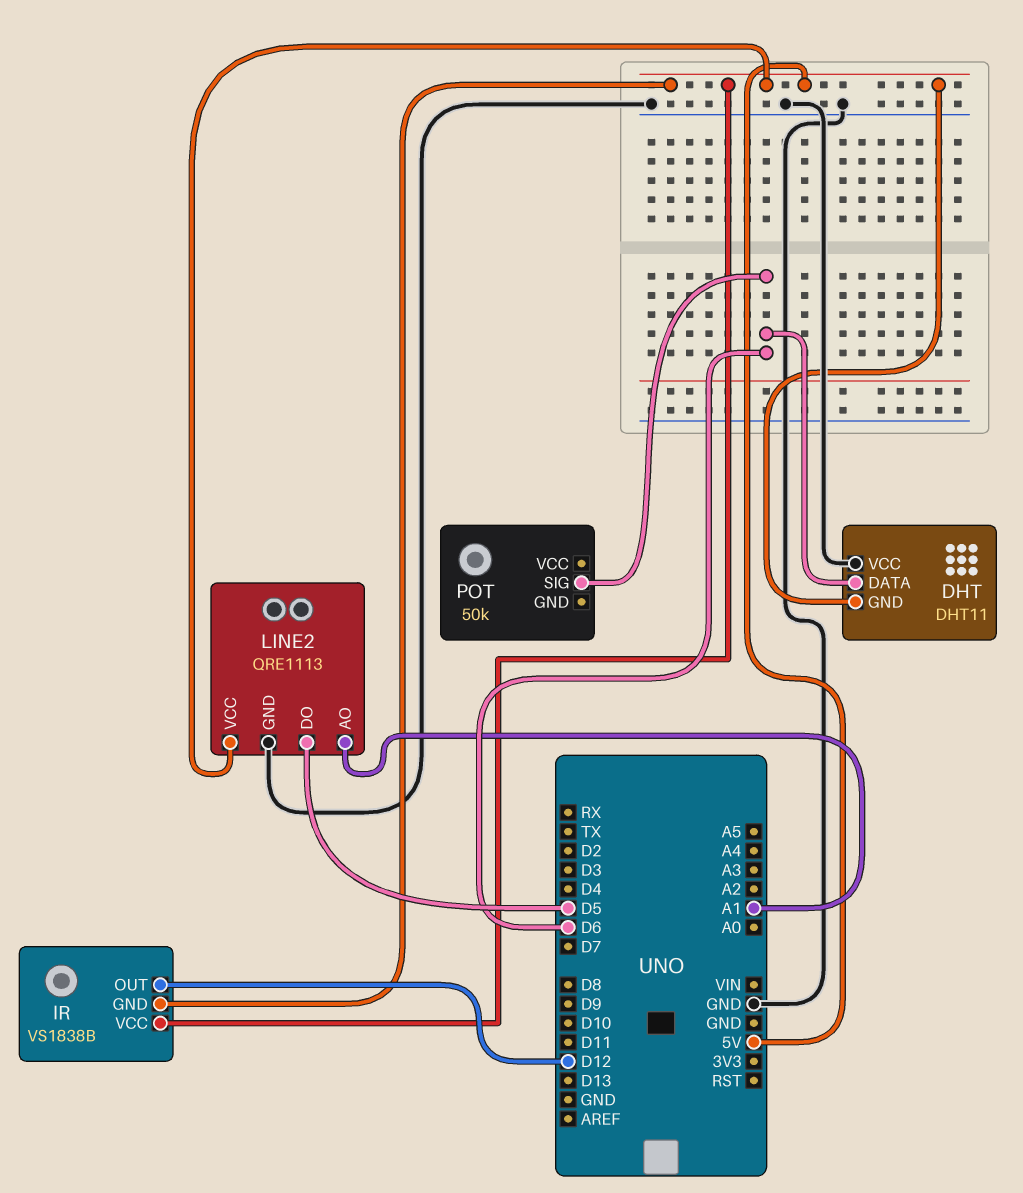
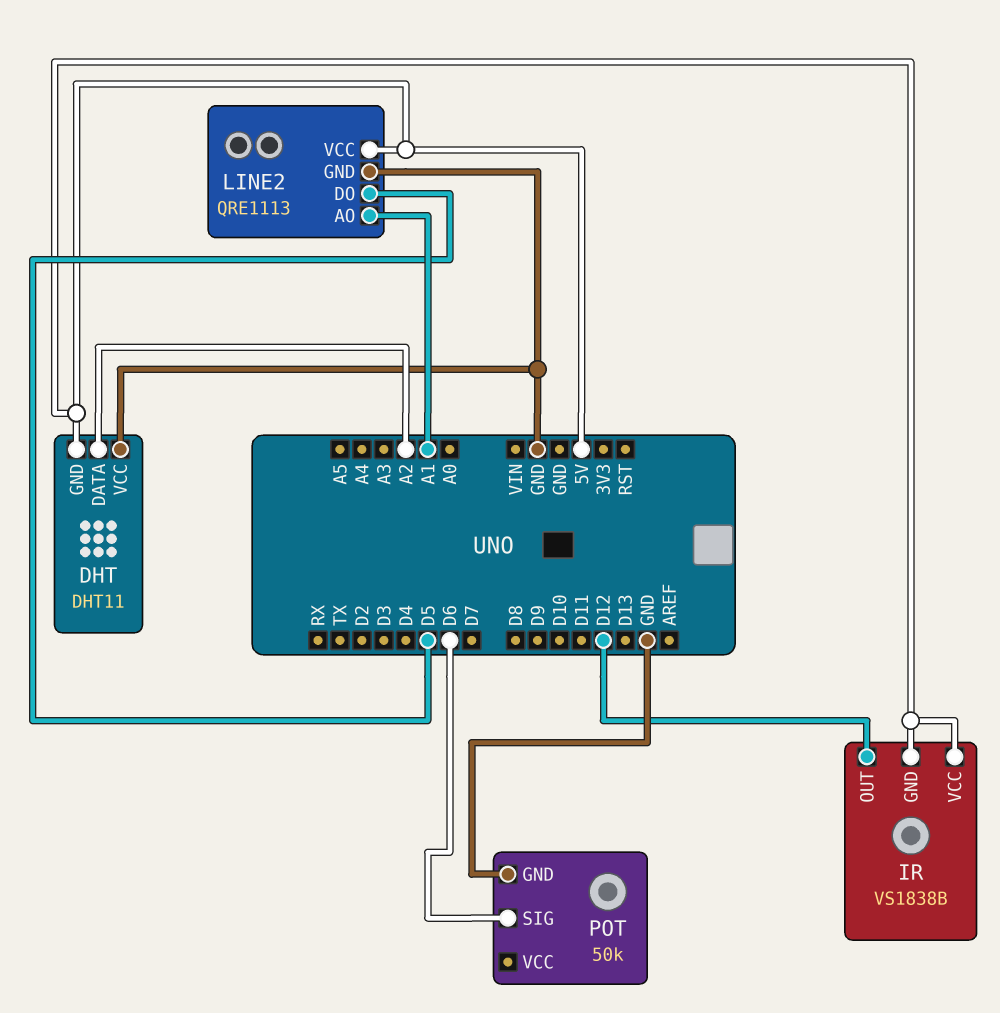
DHT pin DATA: D6 -> A2
POT pin GND: none -> GND

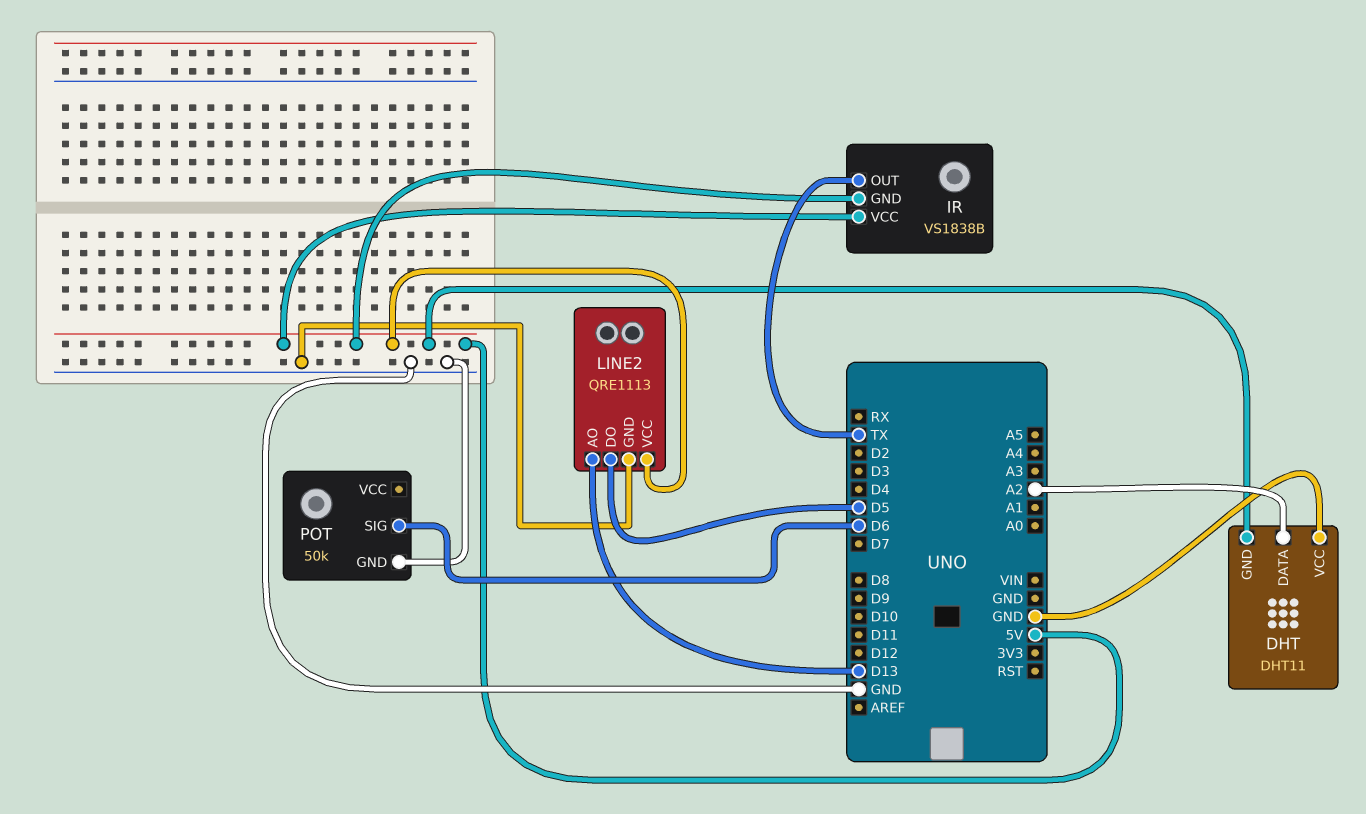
IR pin OUT: D12 -> TX
LINE2 pin AO: A1 -> D13

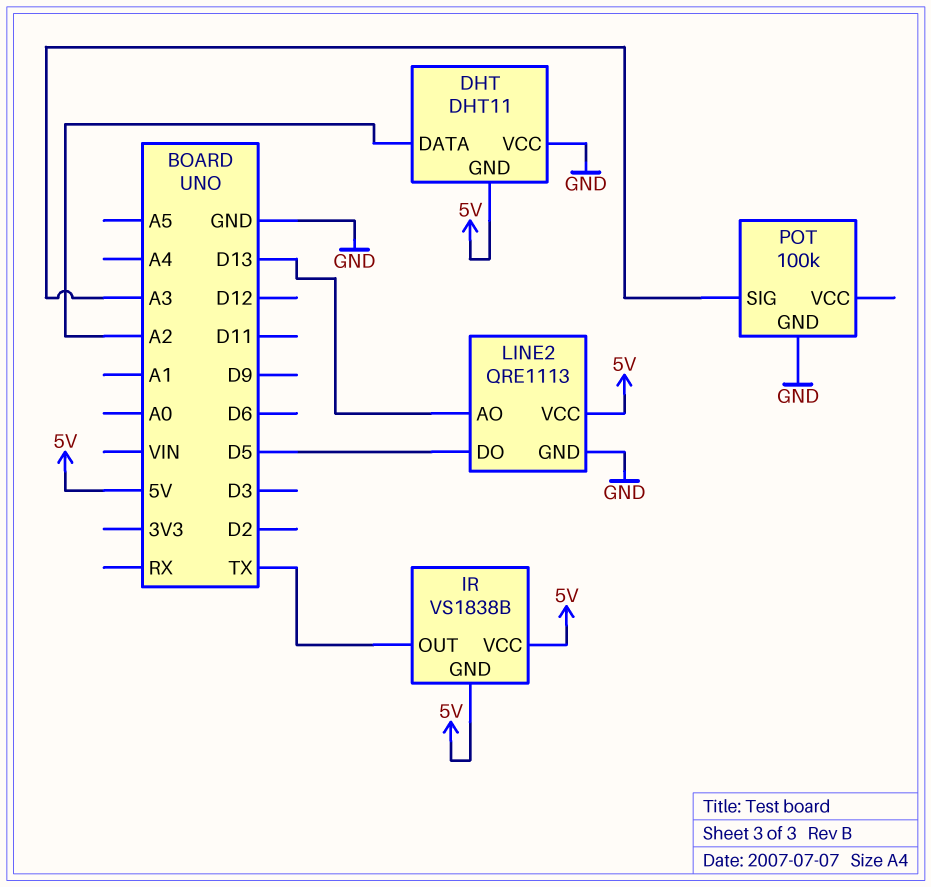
POT: 50k -> 100k
POT pin SIG: D6 -> A3

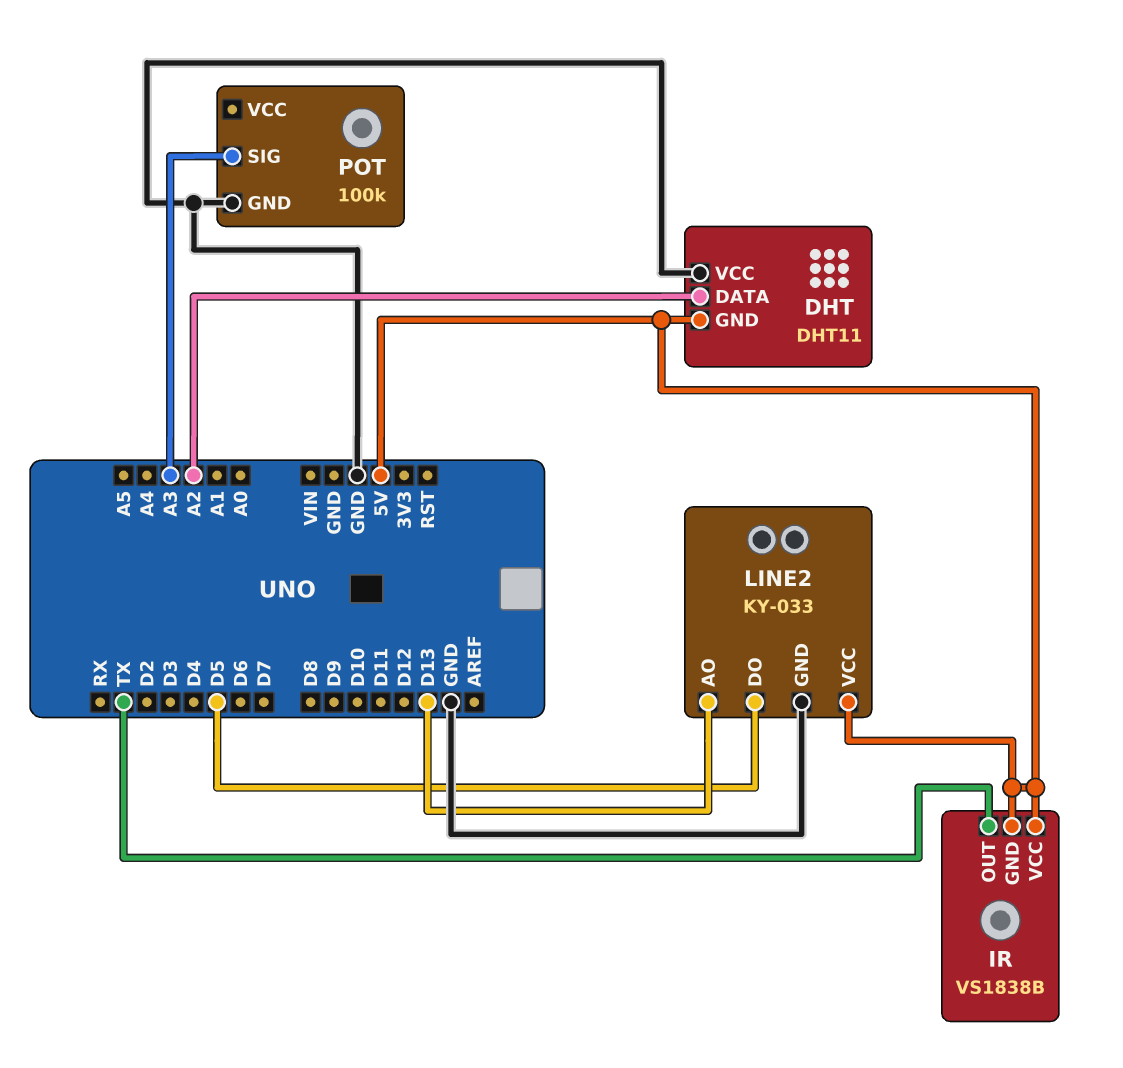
LINE2: QRE1113 -> KY-033

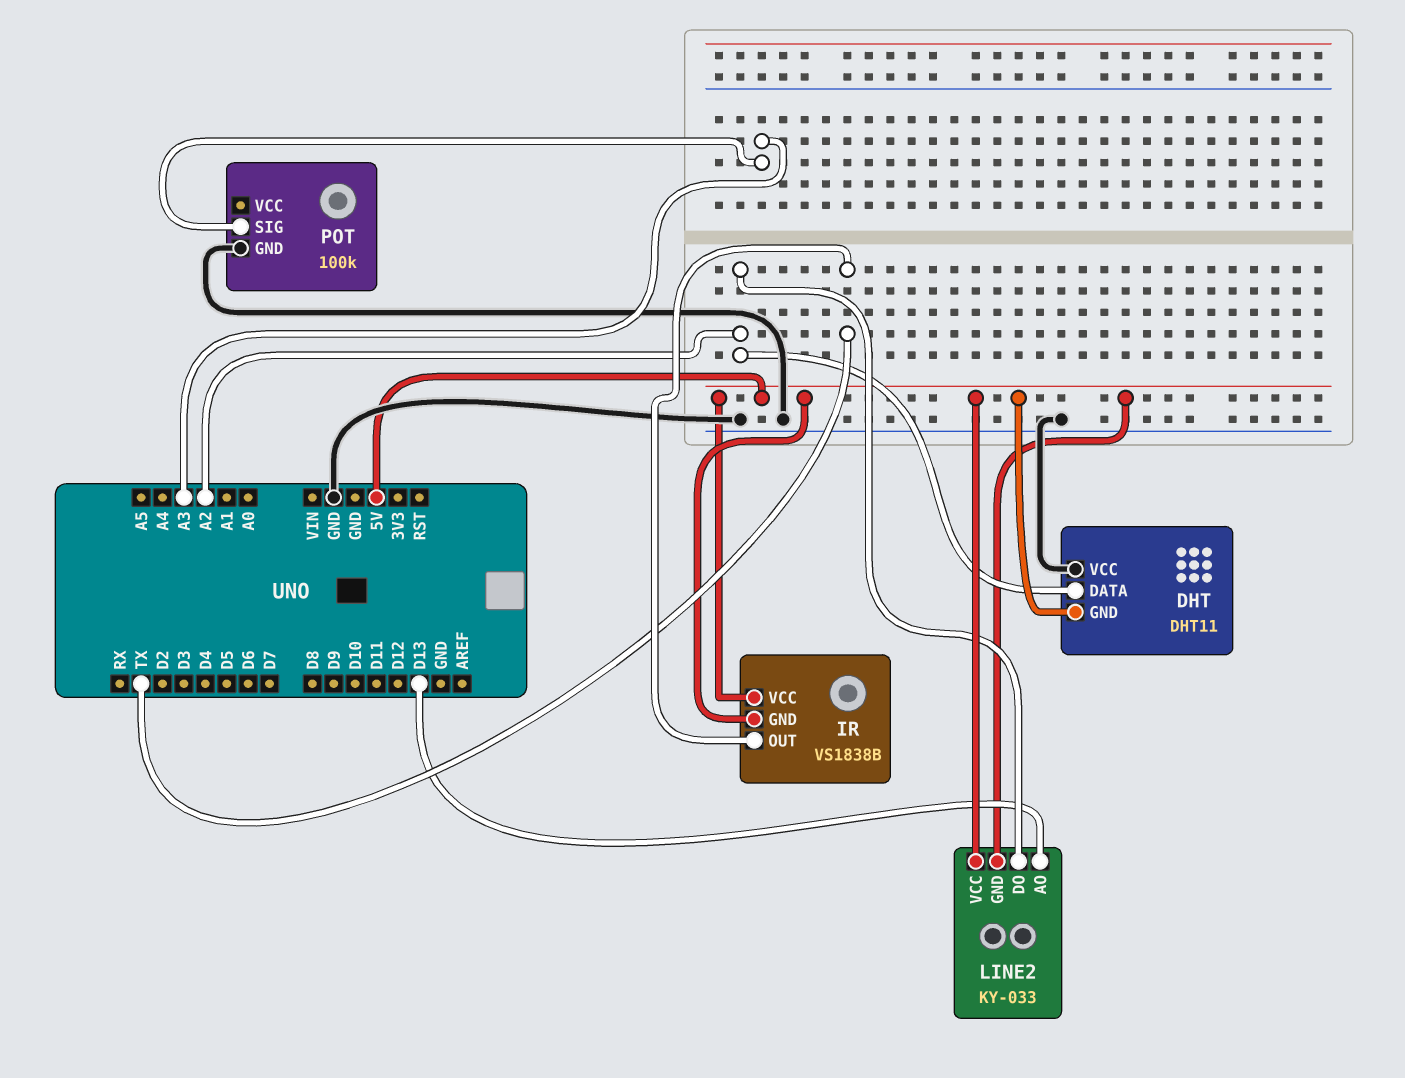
LINE2 pin DO: D5 -> A2
LINE2 pin GND: GND -> 5V

